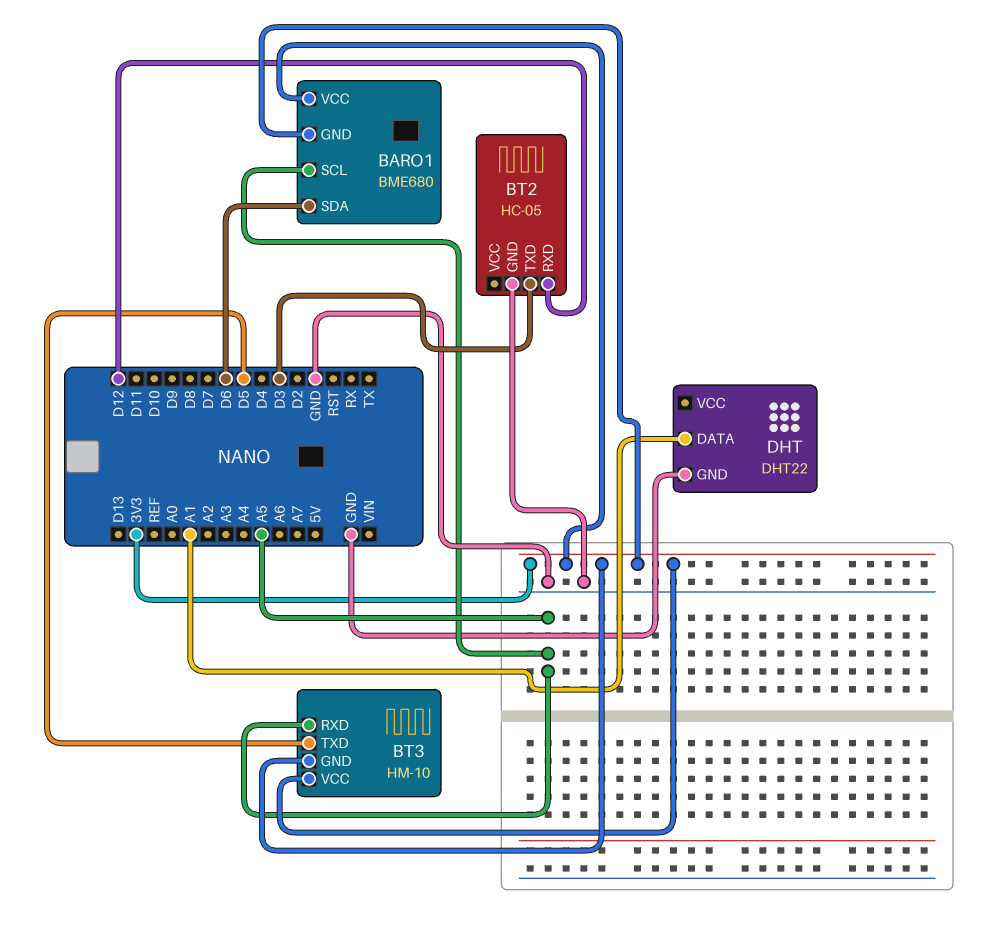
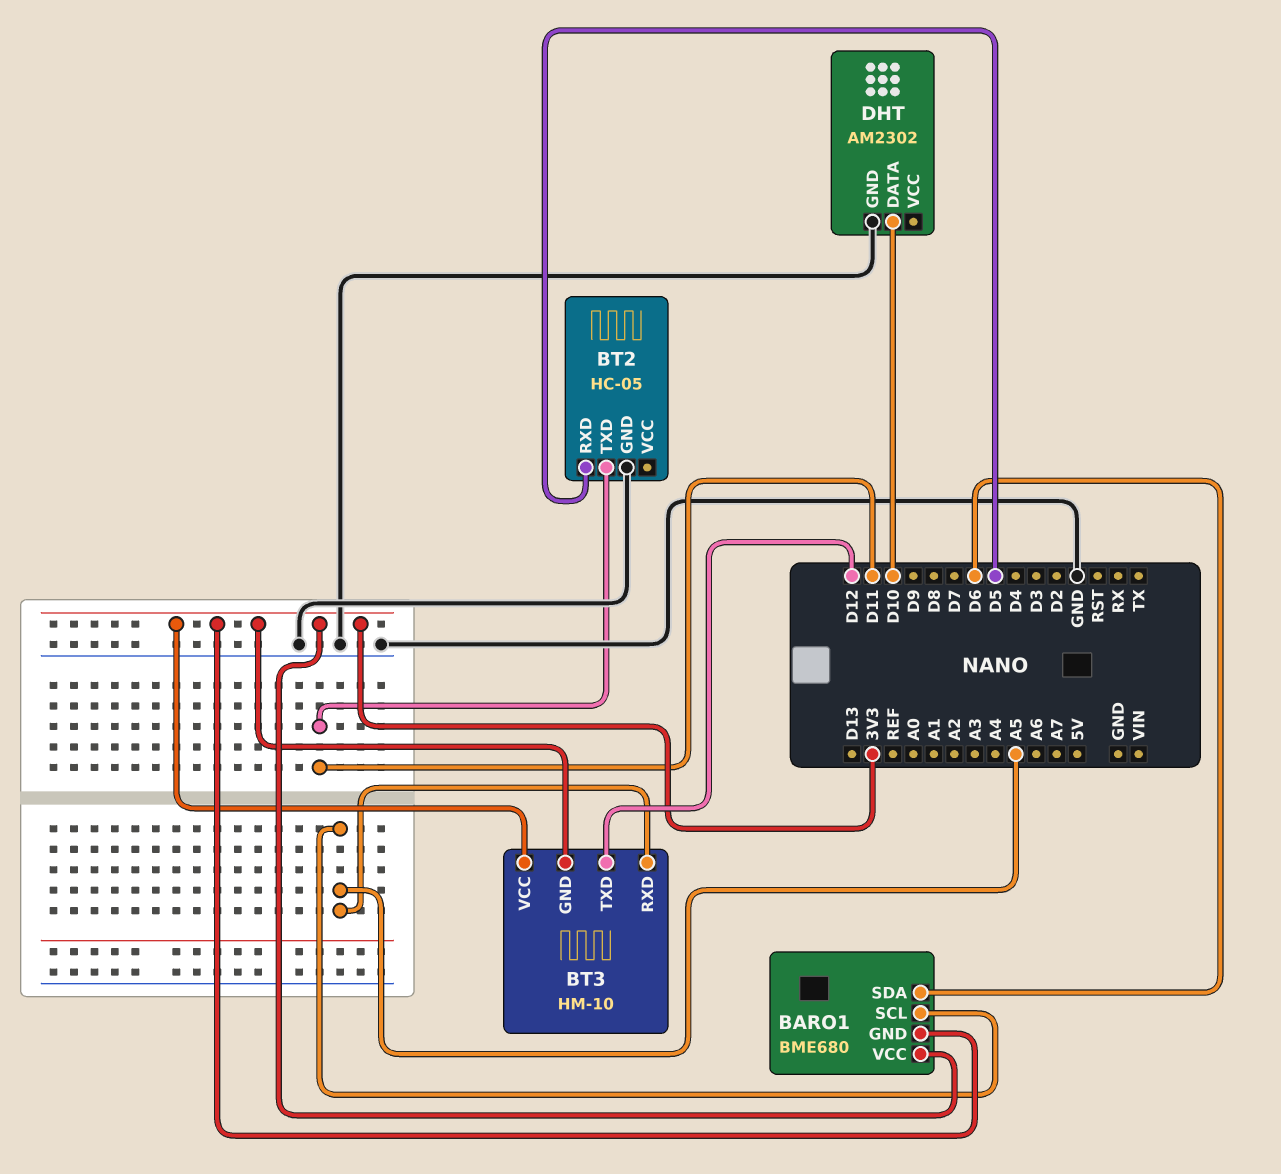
BT2 pin RXD: D12 -> D5
BT2 pin TXD: D3 -> D11
BT3 pin TXD: D5 -> D12
DHT: DHT22 -> AM2302
DHT pin DATA: A1 -> D10

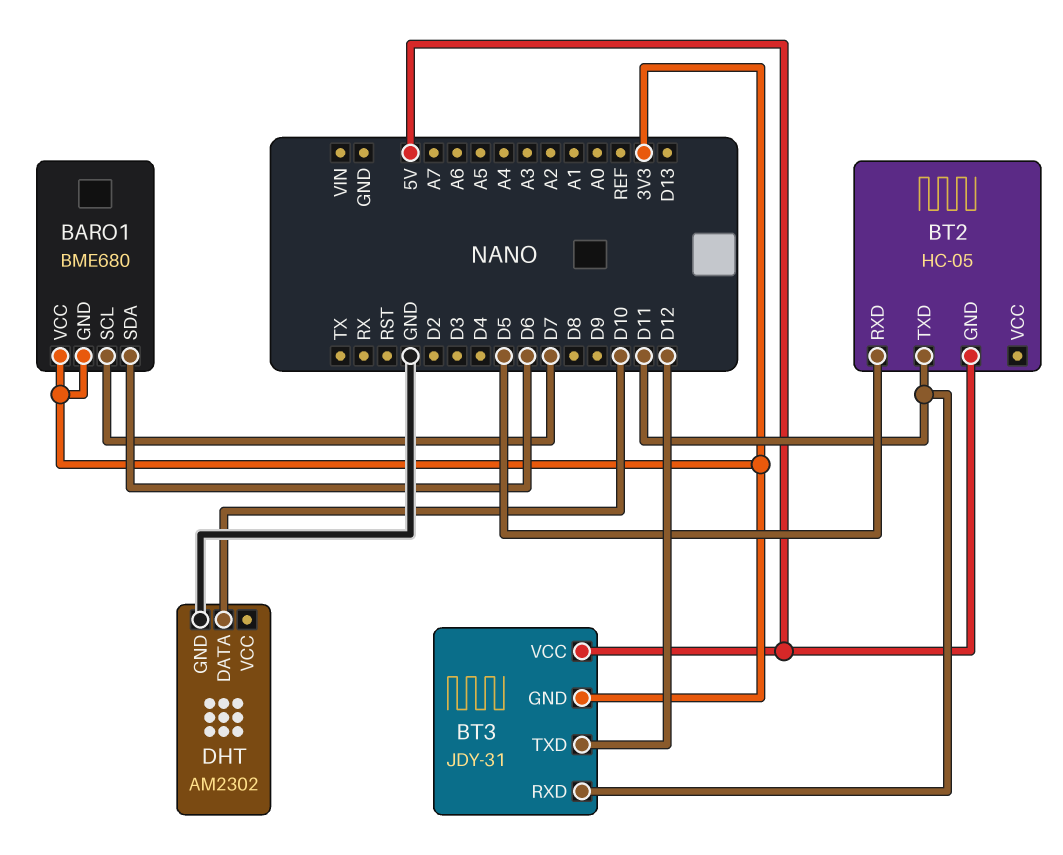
BARO1 pin SCL: A5 -> D7
BT2 pin GND: GND -> 5V
BT3: HM-10 -> JDY-31
BT3 pin RXD: A5 -> D11
BT3 pin VCC: 3V3 -> 5V

